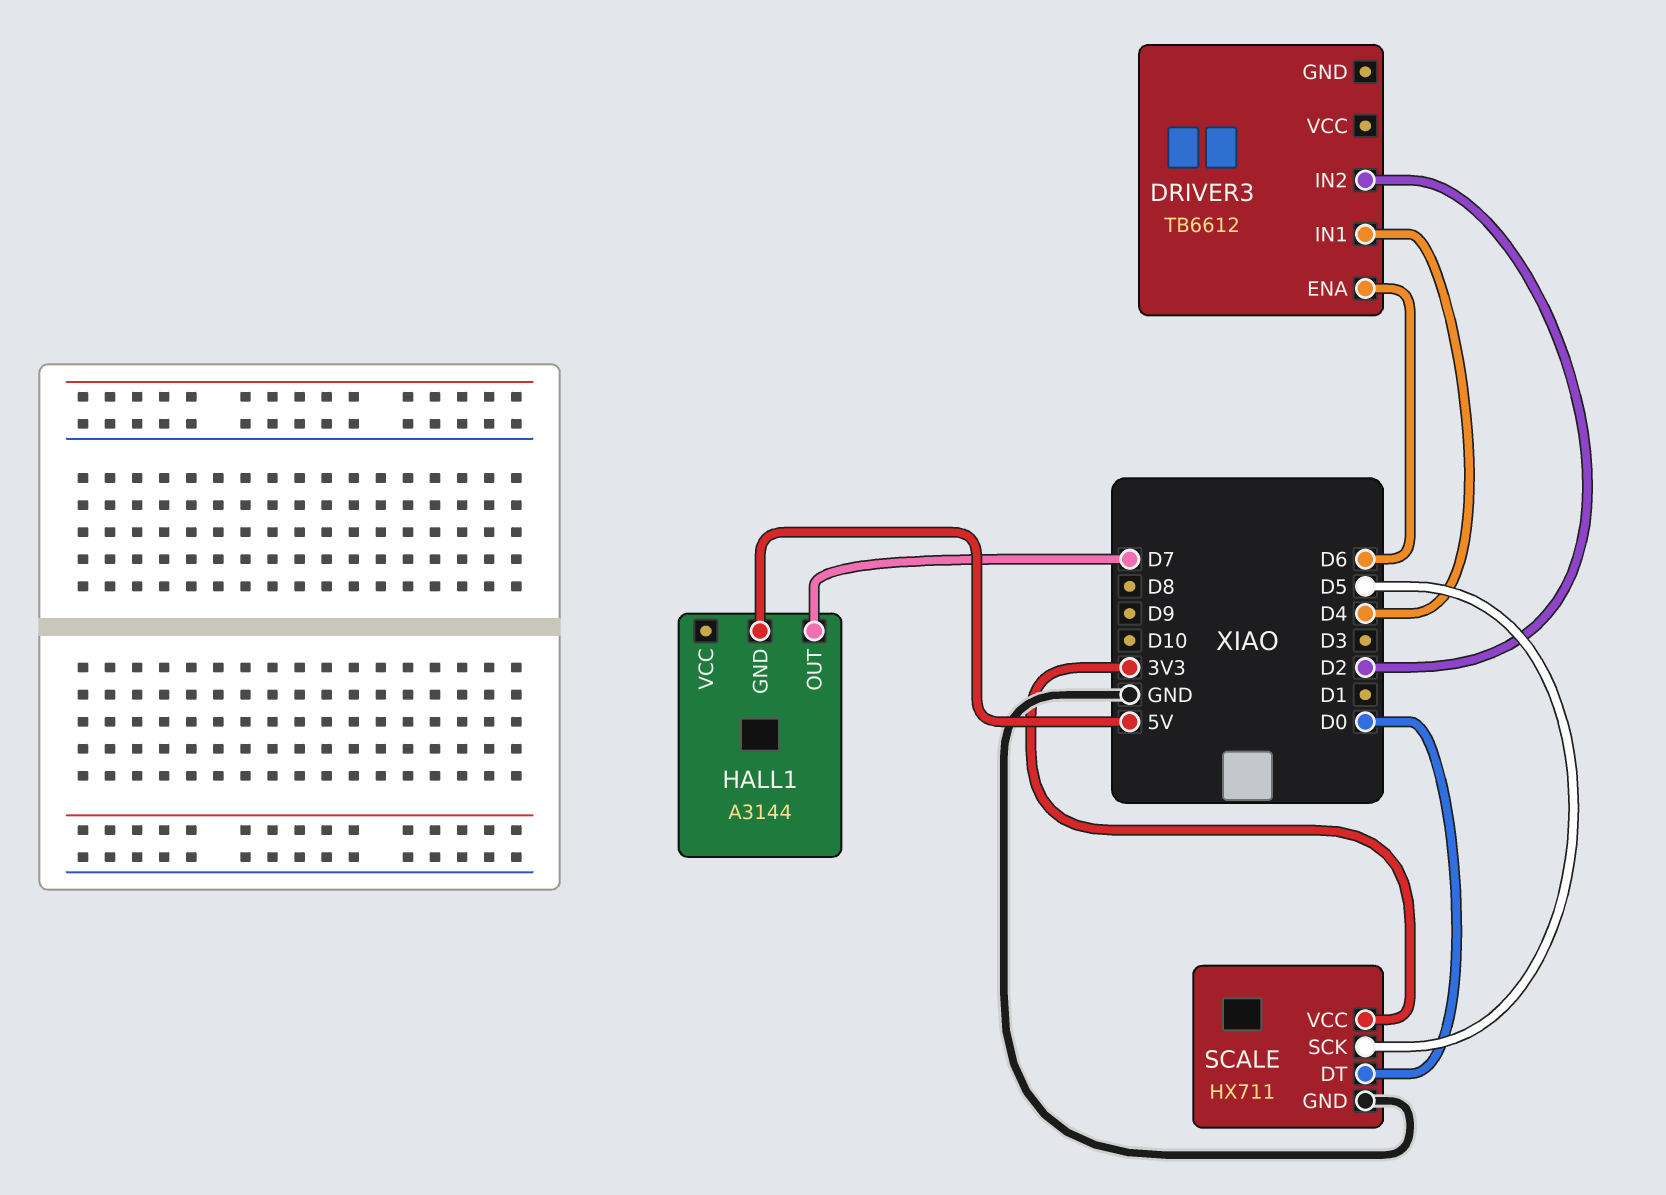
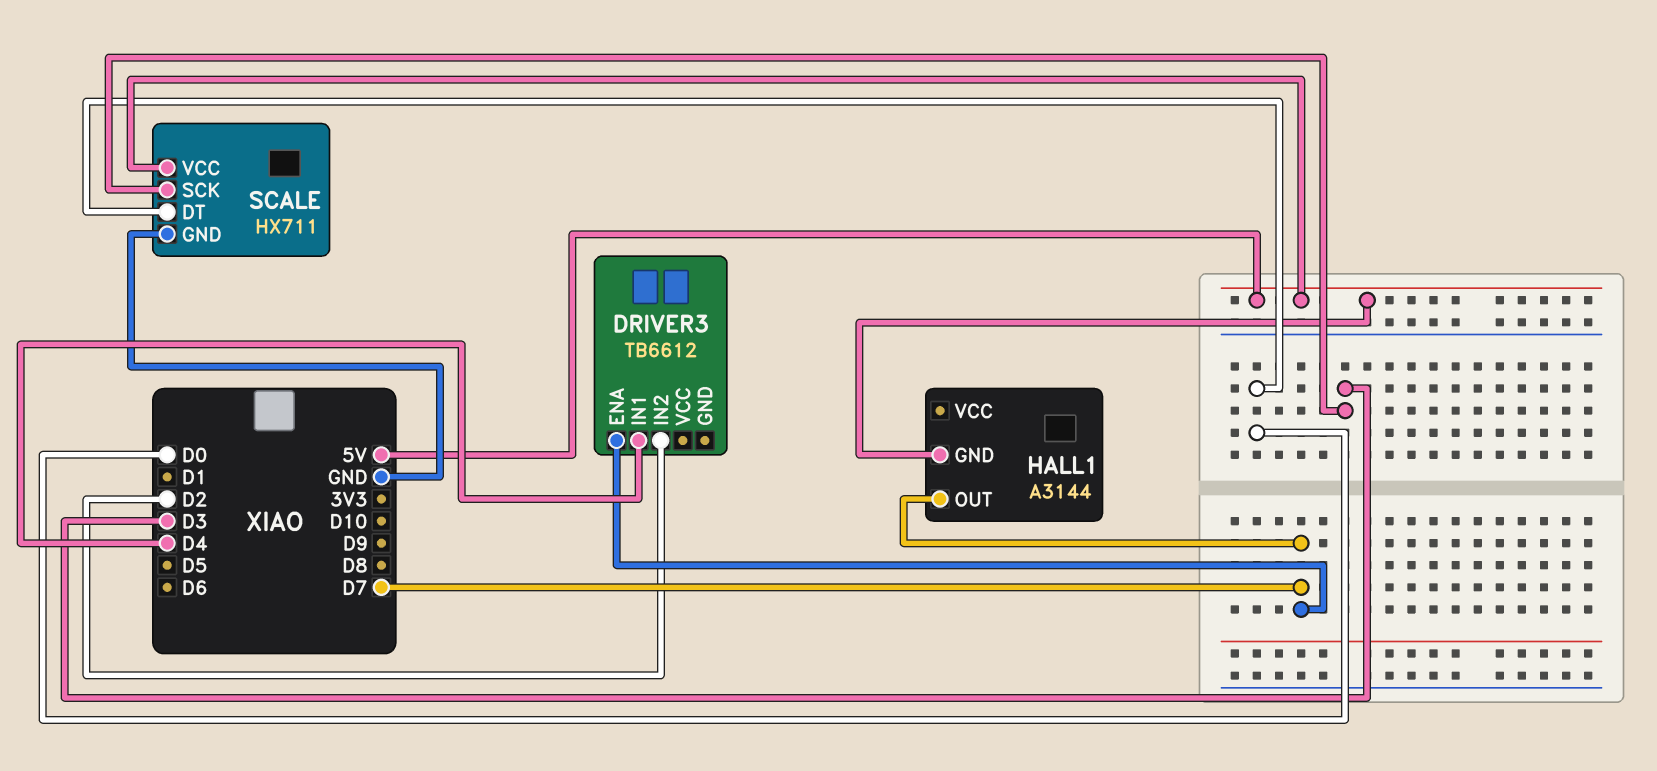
DRIVER3 pin ENA: D6 -> D7
SCALE pin SCK: D5 -> D3
SCALE pin VCC: 3V3 -> 5V

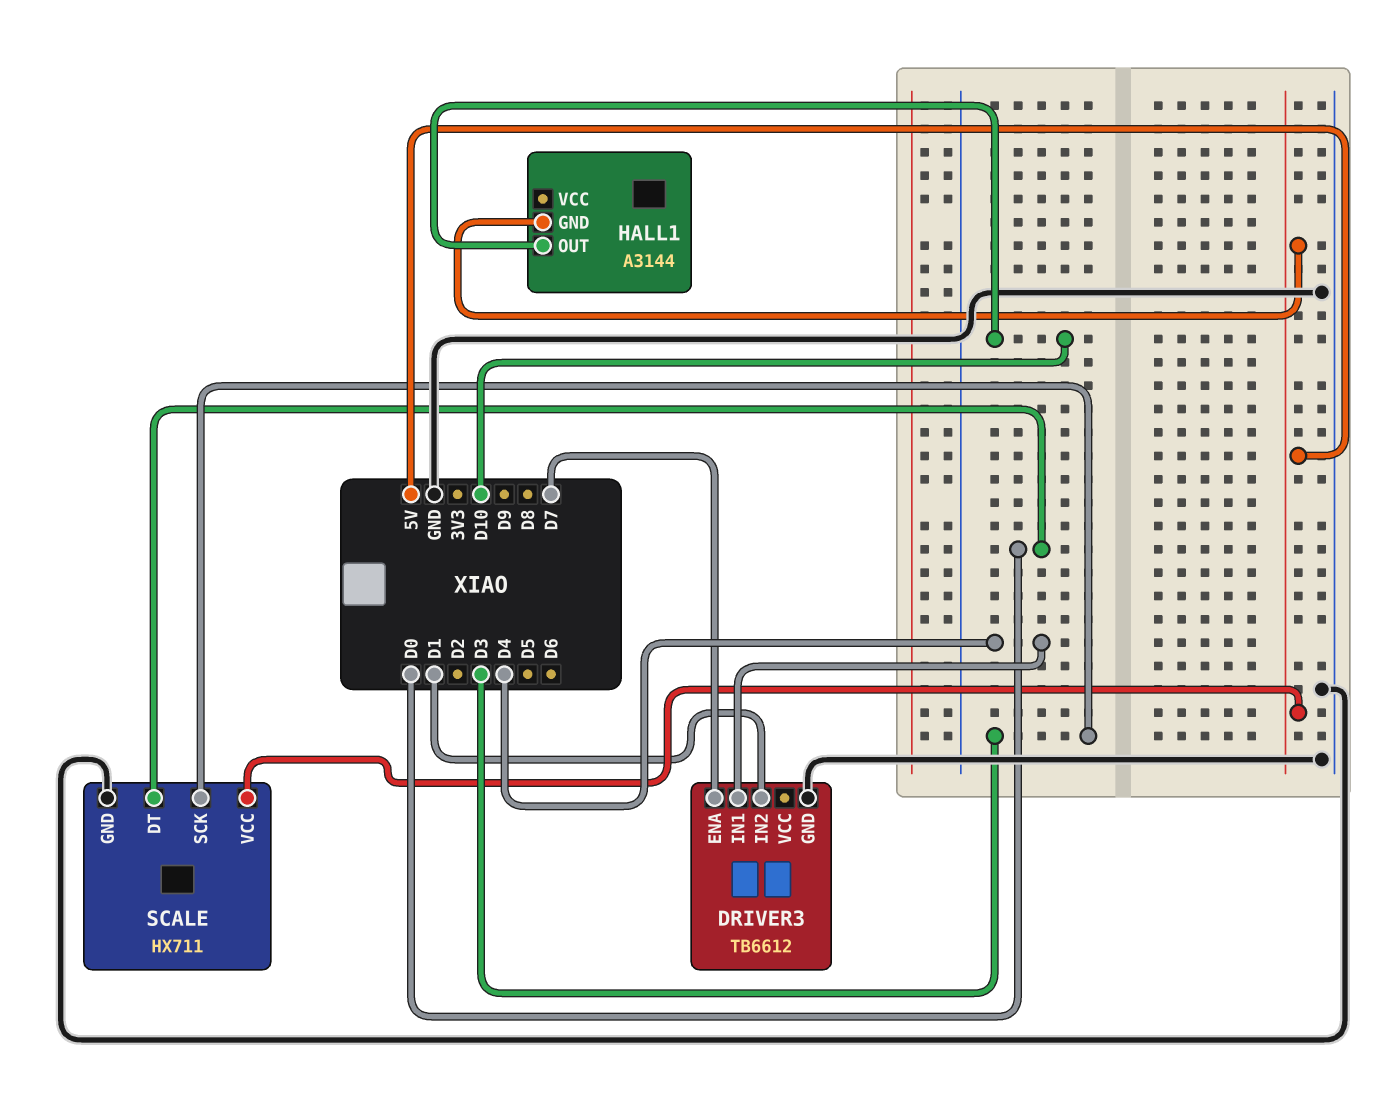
DRIVER3 pin GND: none -> GND
DRIVER3 pin IN2: D2 -> D1
HALL1 pin OUT: D7 -> D10

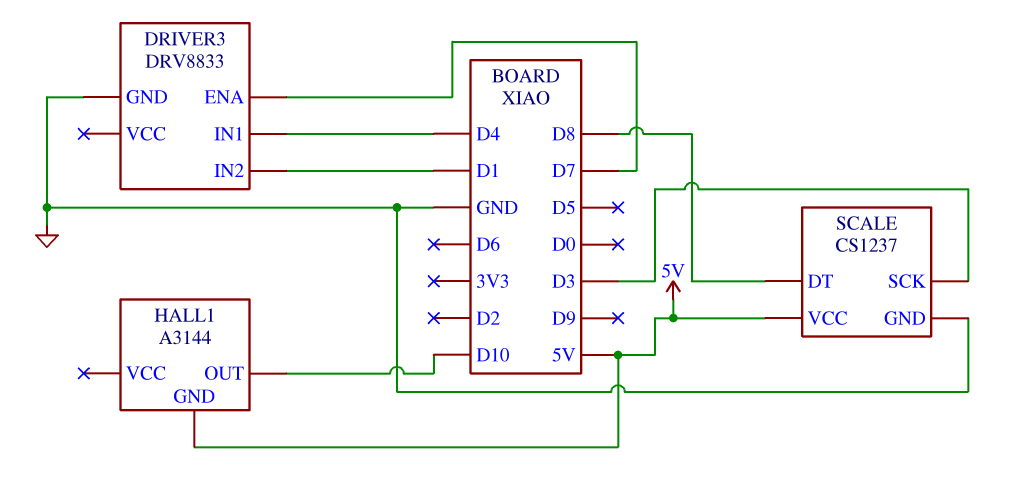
DRIVER3: TB6612 -> DRV8833
SCALE: HX711 -> CS1237
SCALE pin DT: D0 -> D8

